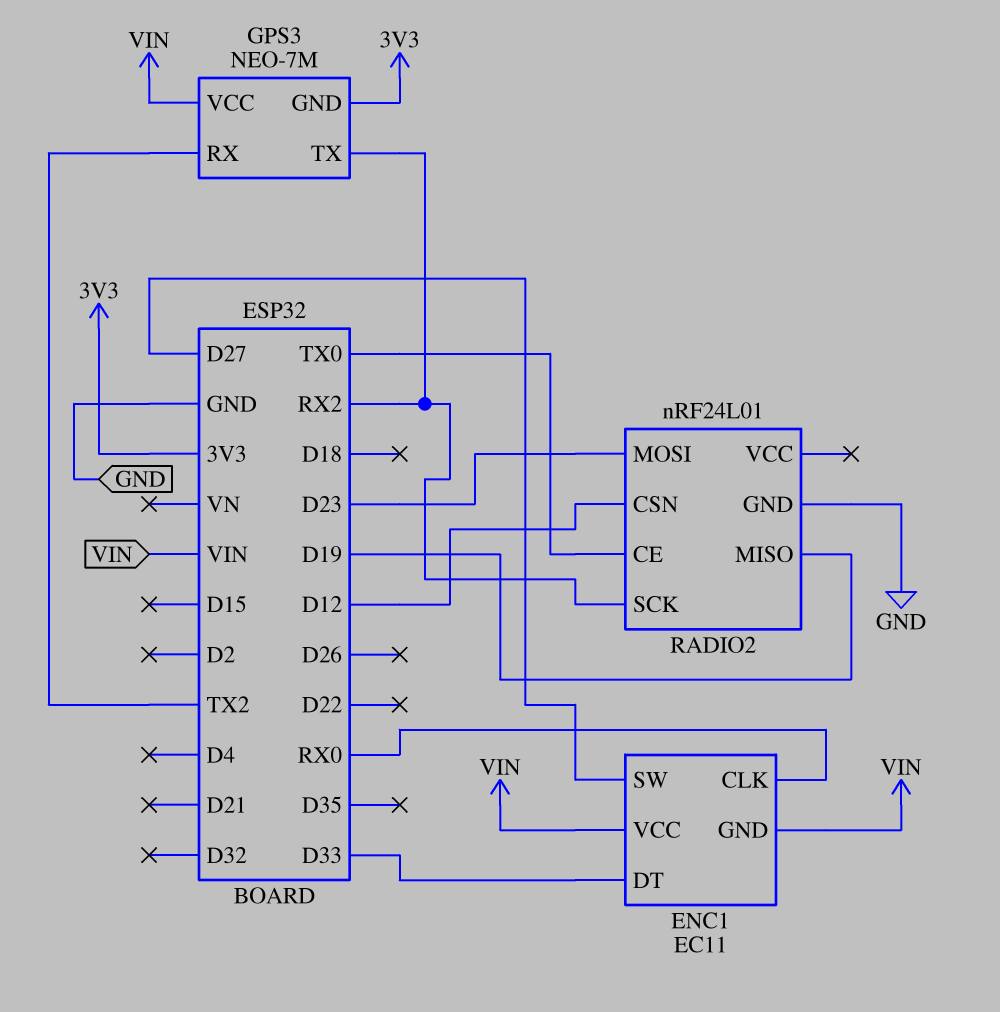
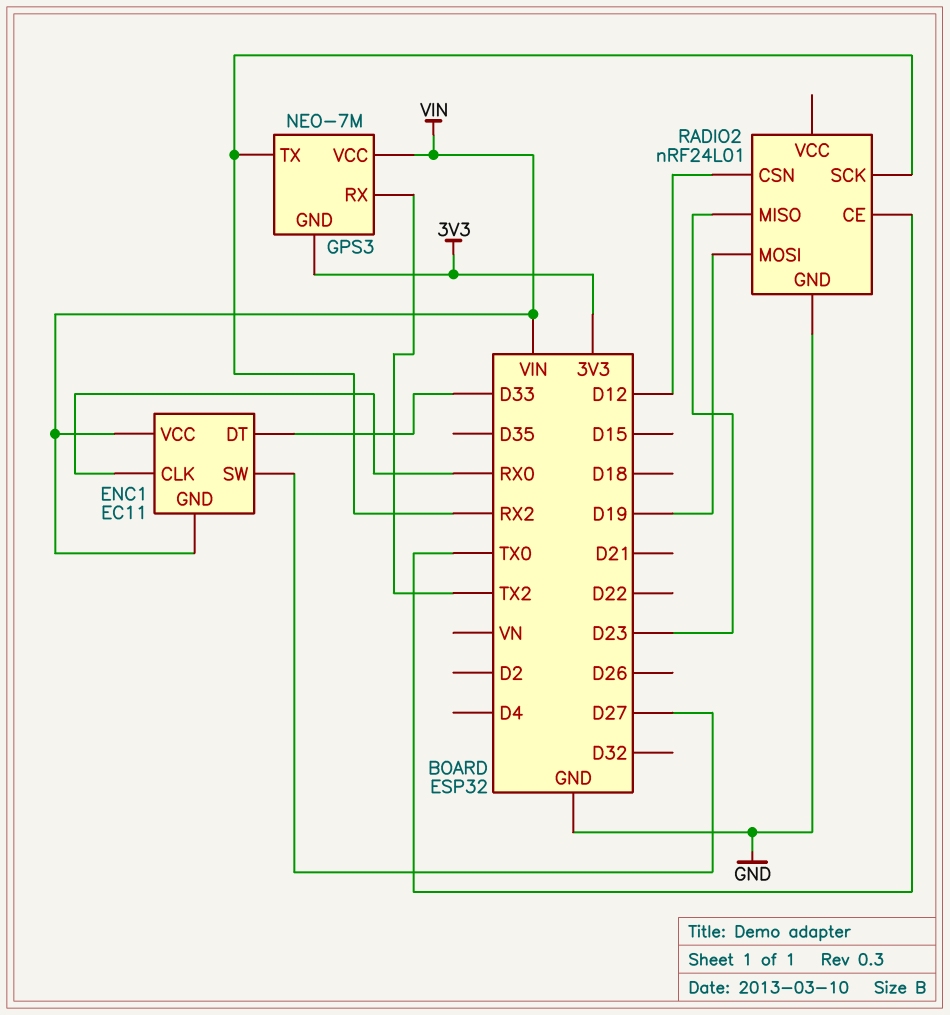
RADIO2 pin MISO: D19 -> D23
RADIO2 pin MOSI: D23 -> D19

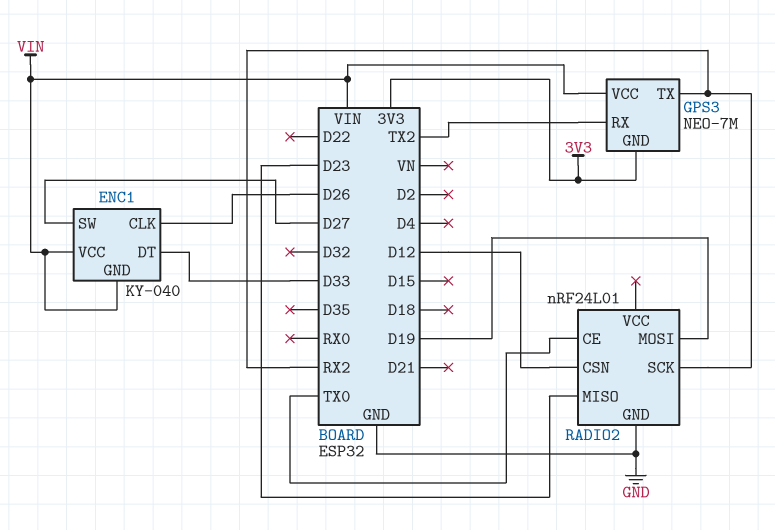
ENC1: EC11 -> KY-040
ENC1 pin CLK: RX0 -> D26

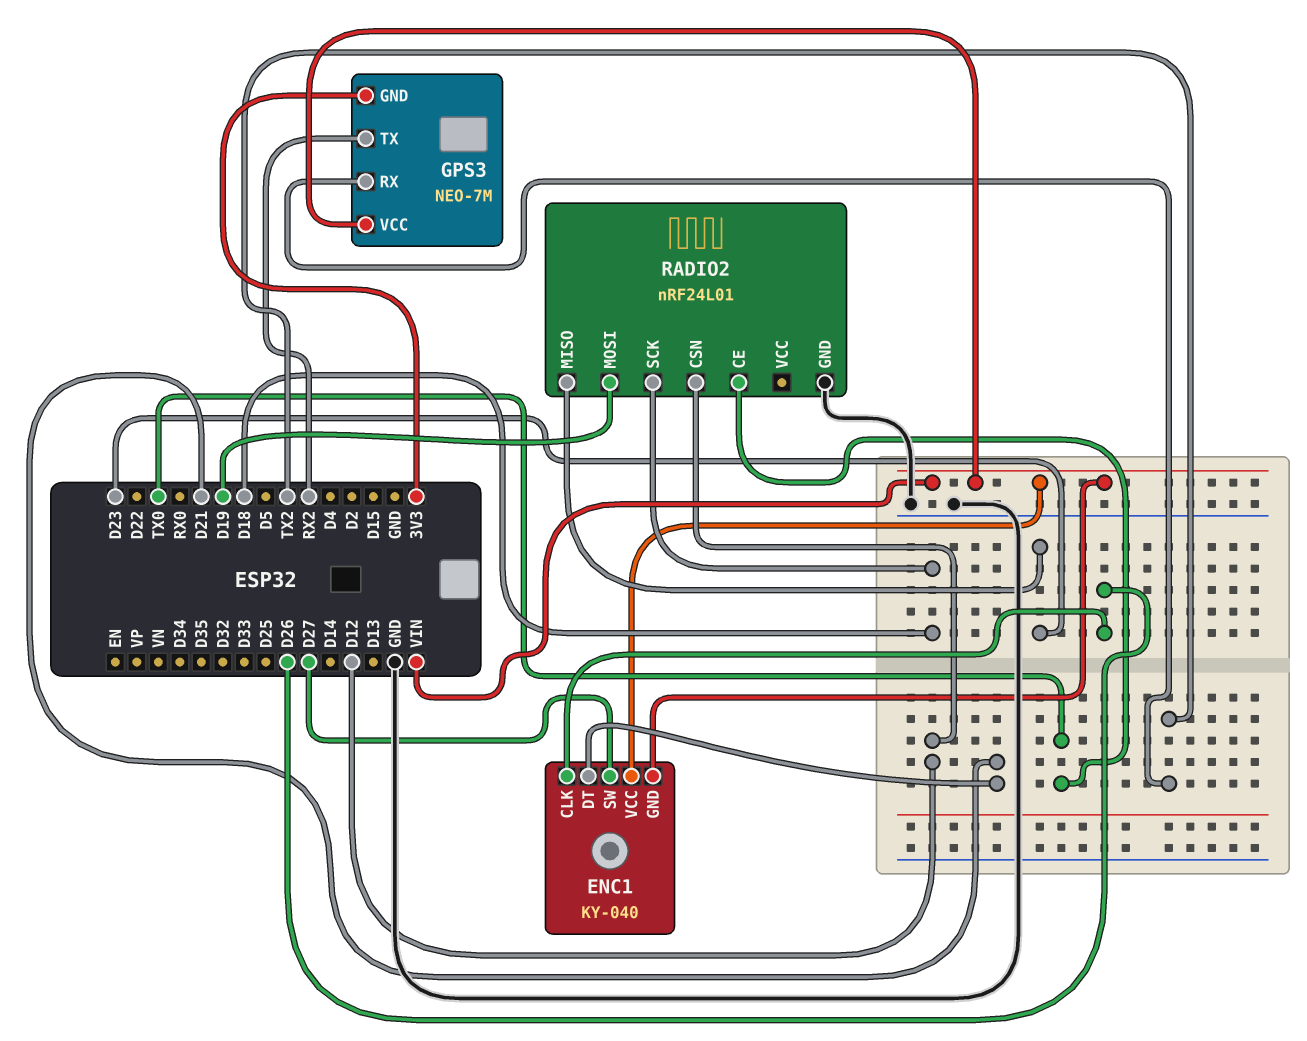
ENC1 pin DT: D33 -> D21
RADIO2 pin SCK: RX2 -> D18

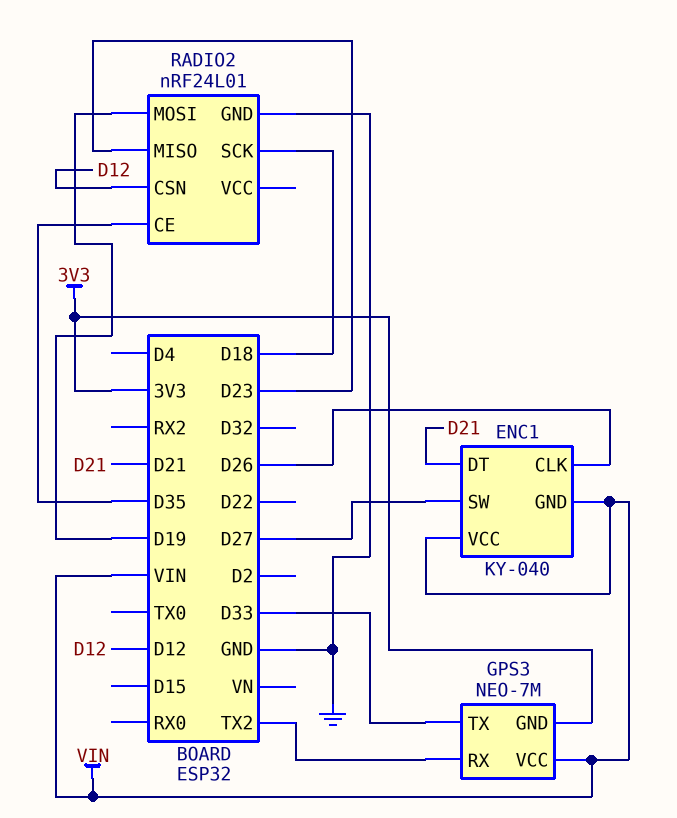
GPS3 pin TX: RX2 -> D33
RADIO2 pin CE: TX0 -> D35

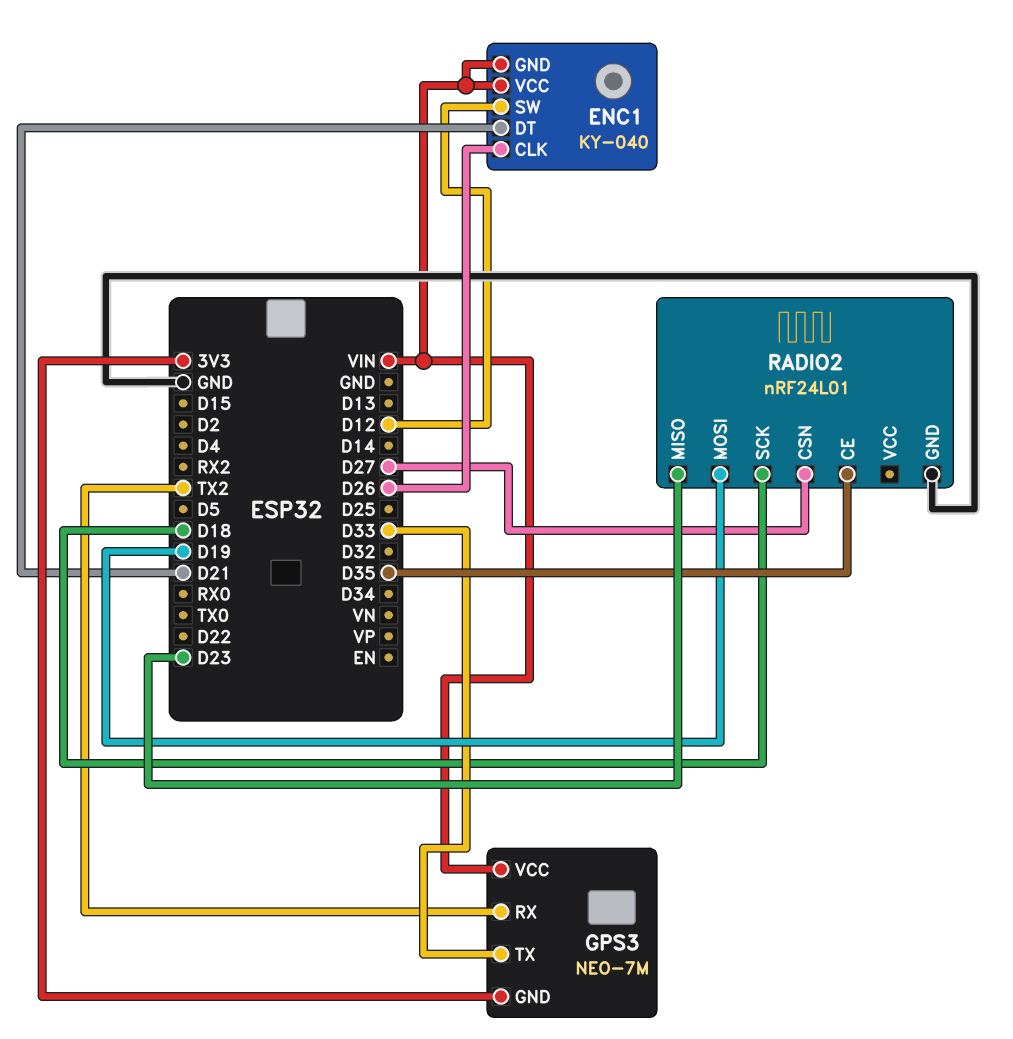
ENC1 pin SW: D27 -> D12
RADIO2 pin CSN: D12 -> D27

